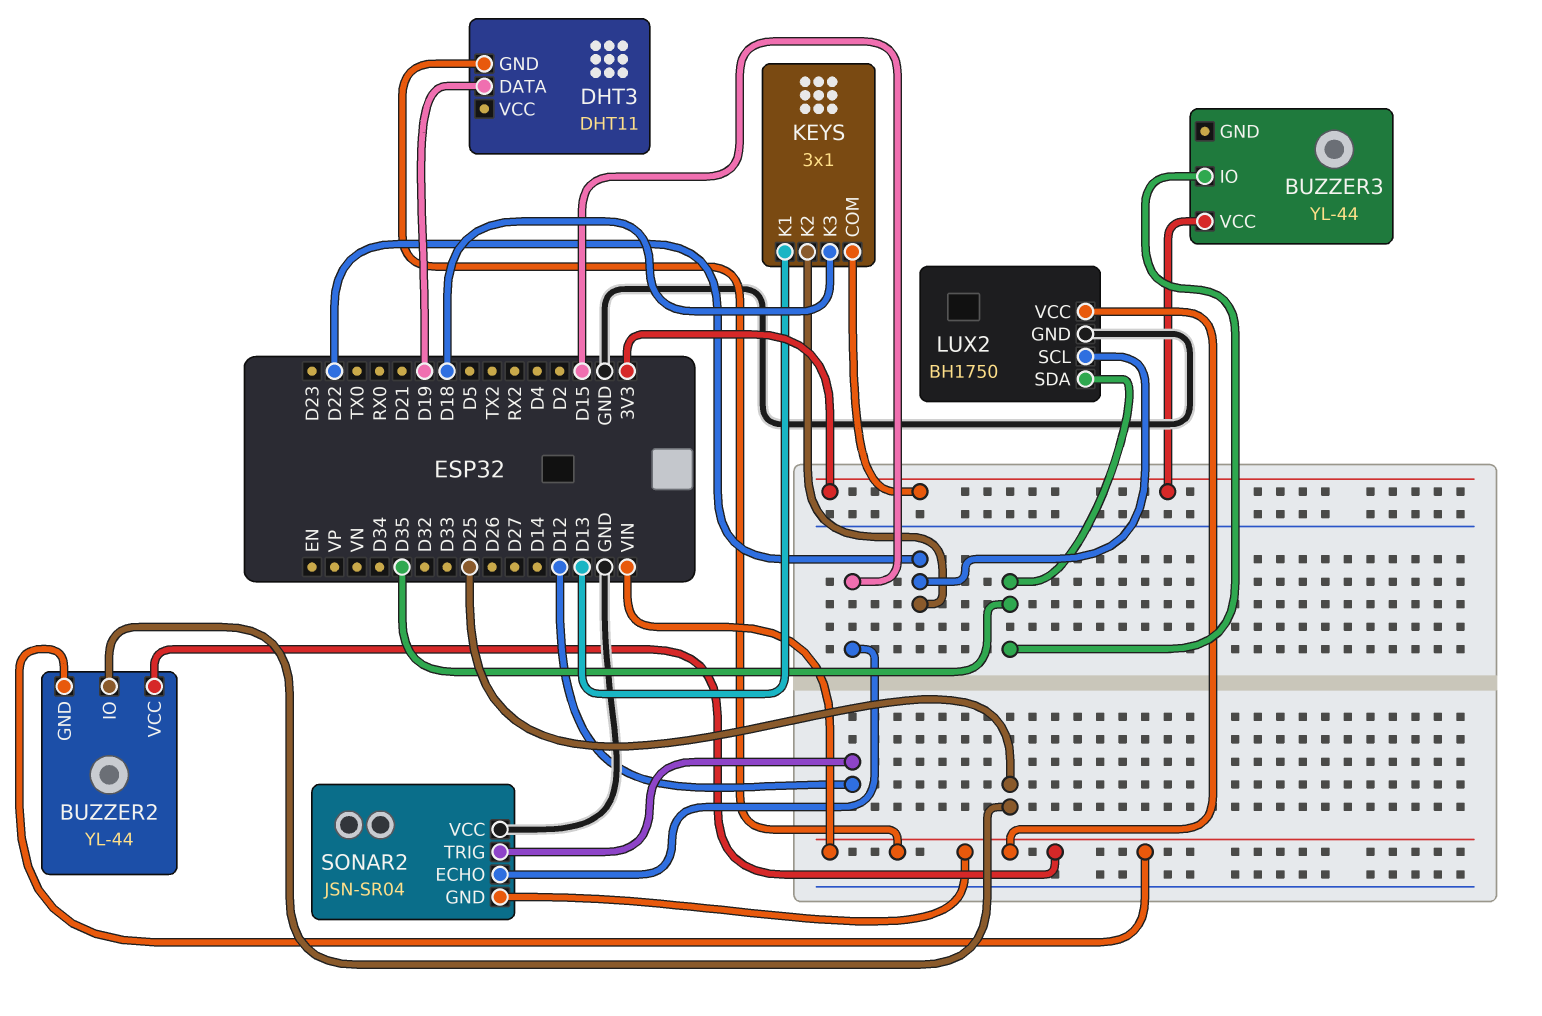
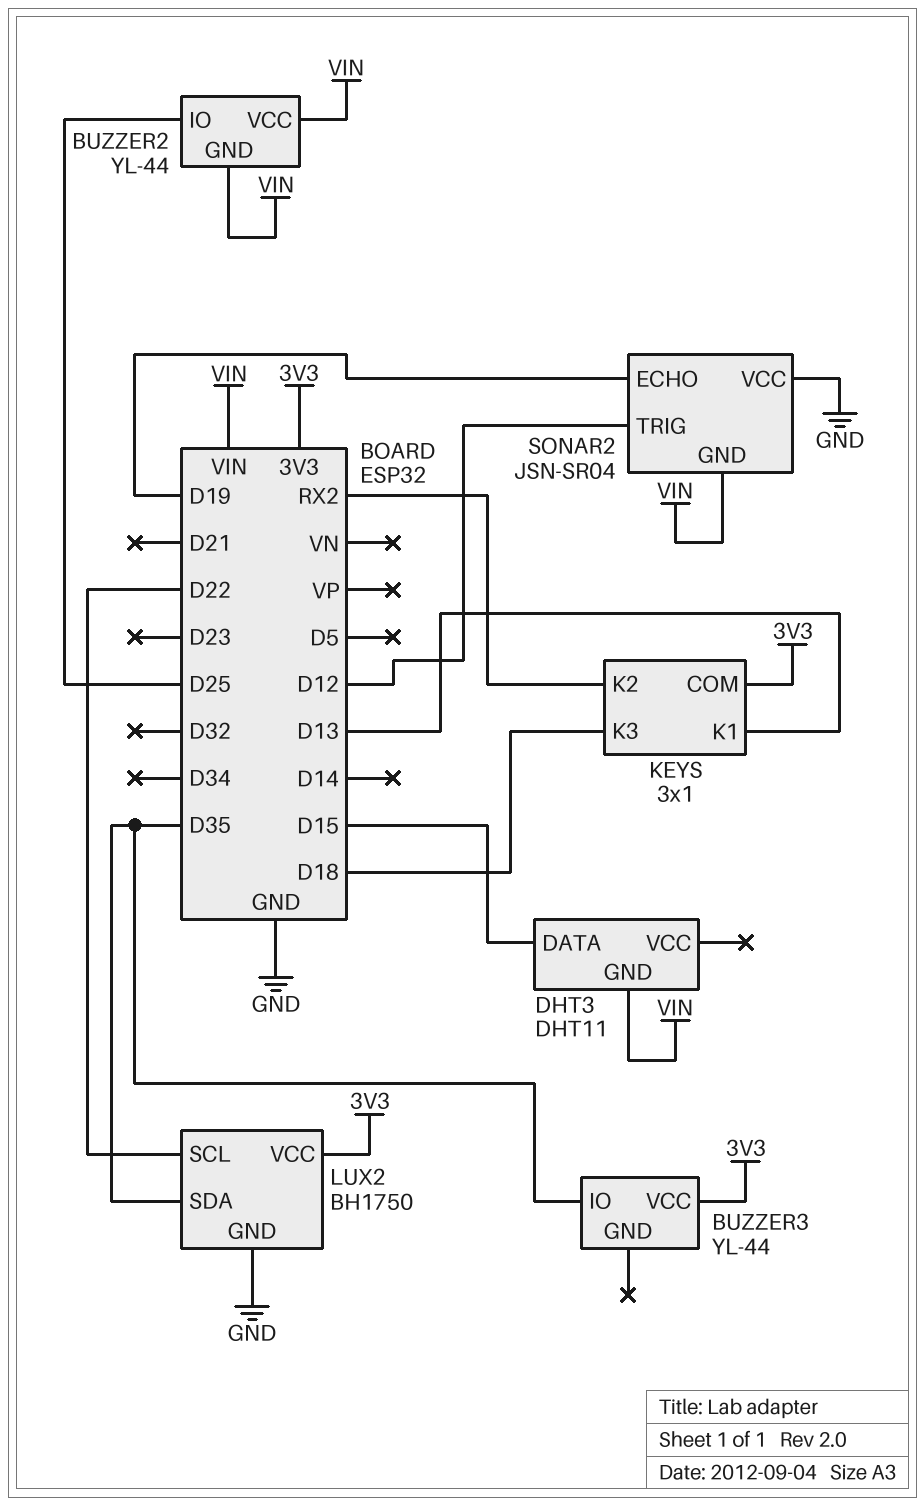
DHT3 pin DATA: D19 -> D15
KEYS pin K2: D22 -> RX2
LUX2 pin VCC: VIN -> 3V3
SONAR2 pin ECHO: D15 -> D19

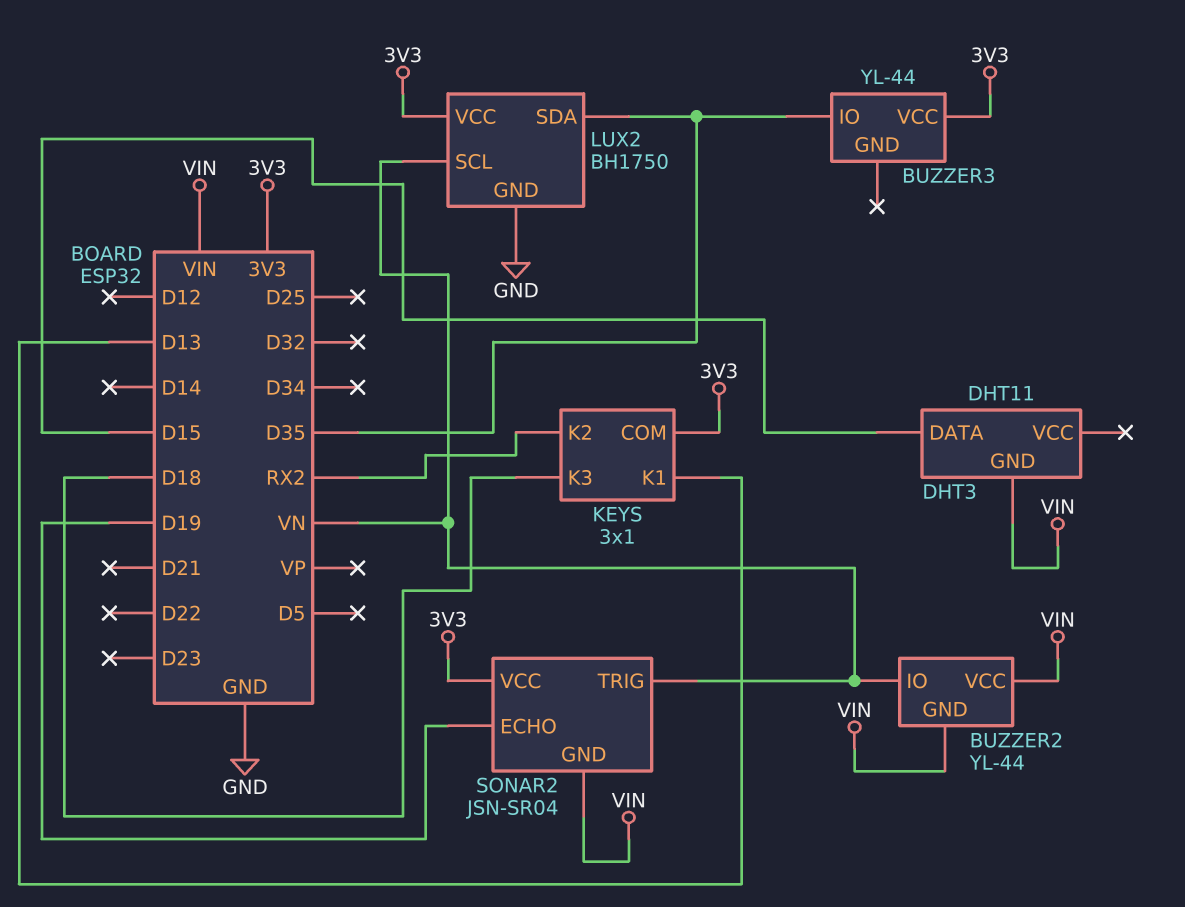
BUZZER2 pin IO: D25 -> VN
LUX2 pin SCL: D22 -> VN
SONAR2 pin TRIG: D12 -> VN
SONAR2 pin VCC: GND -> 3V3

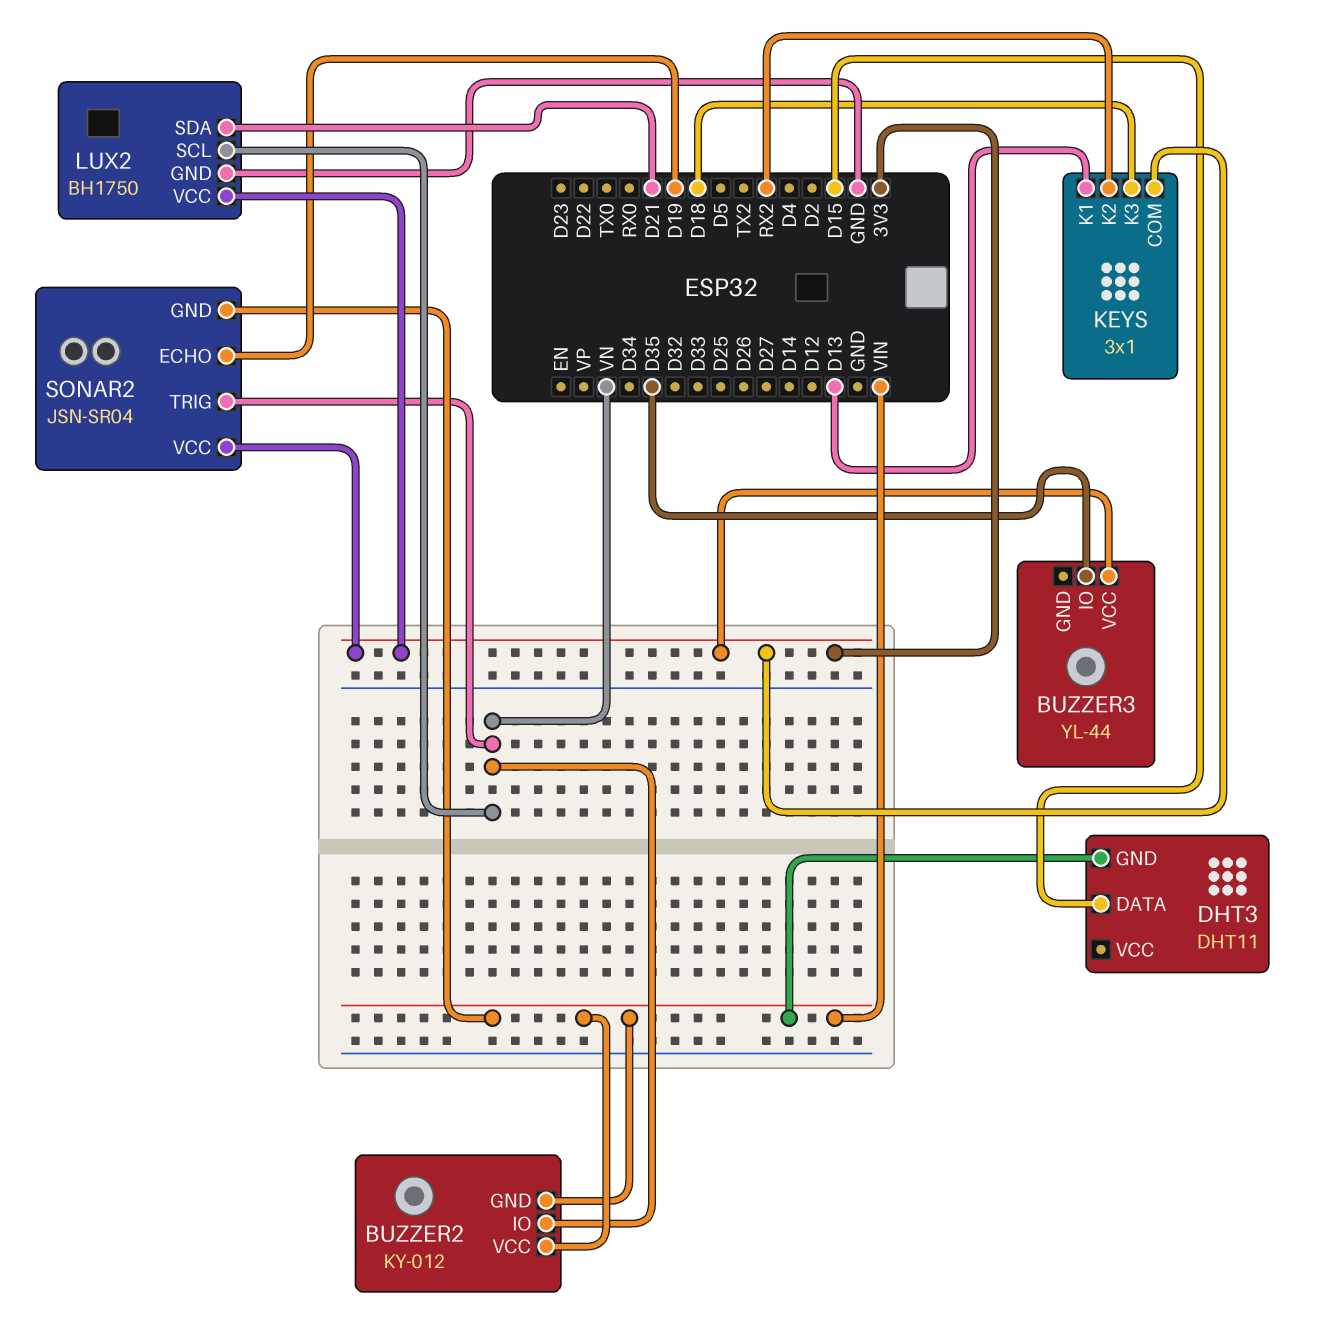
BUZZER2: YL-44 -> KY-012
LUX2 pin SDA: D35 -> D21

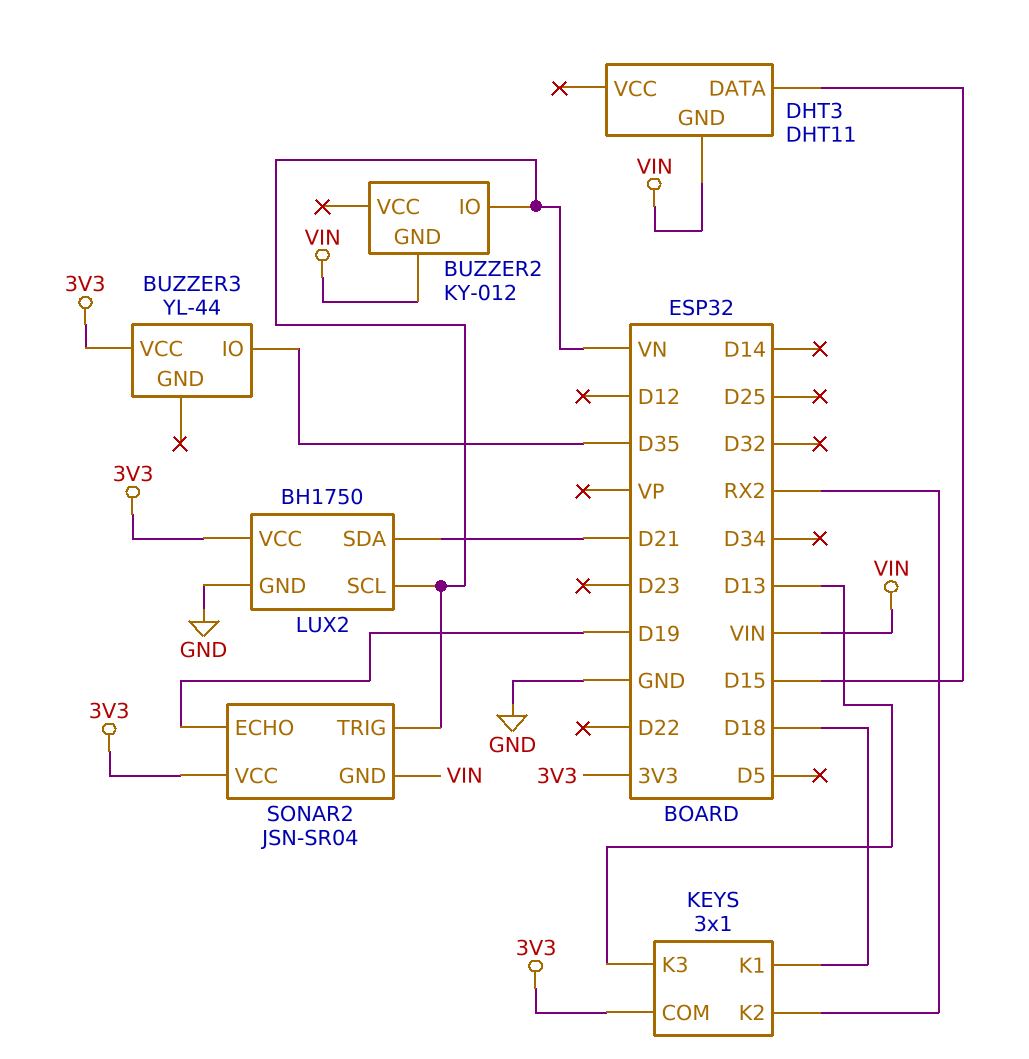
BUZZER2 pin VCC: VIN -> none
KEYS pin K1: D13 -> D18
KEYS pin K3: D18 -> D13

